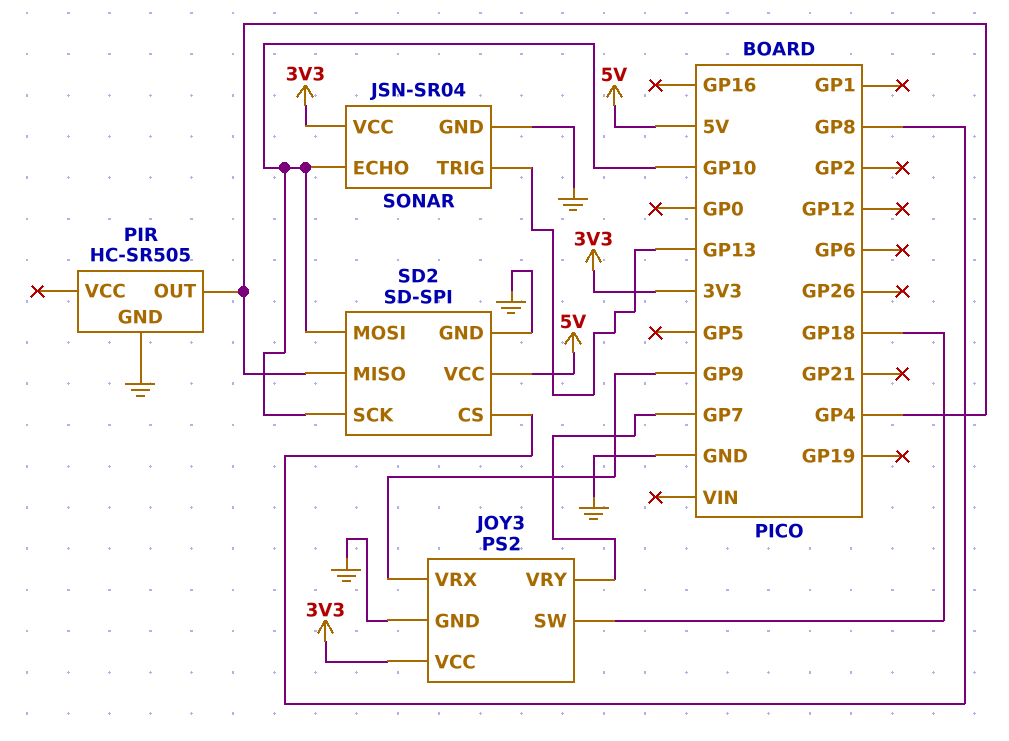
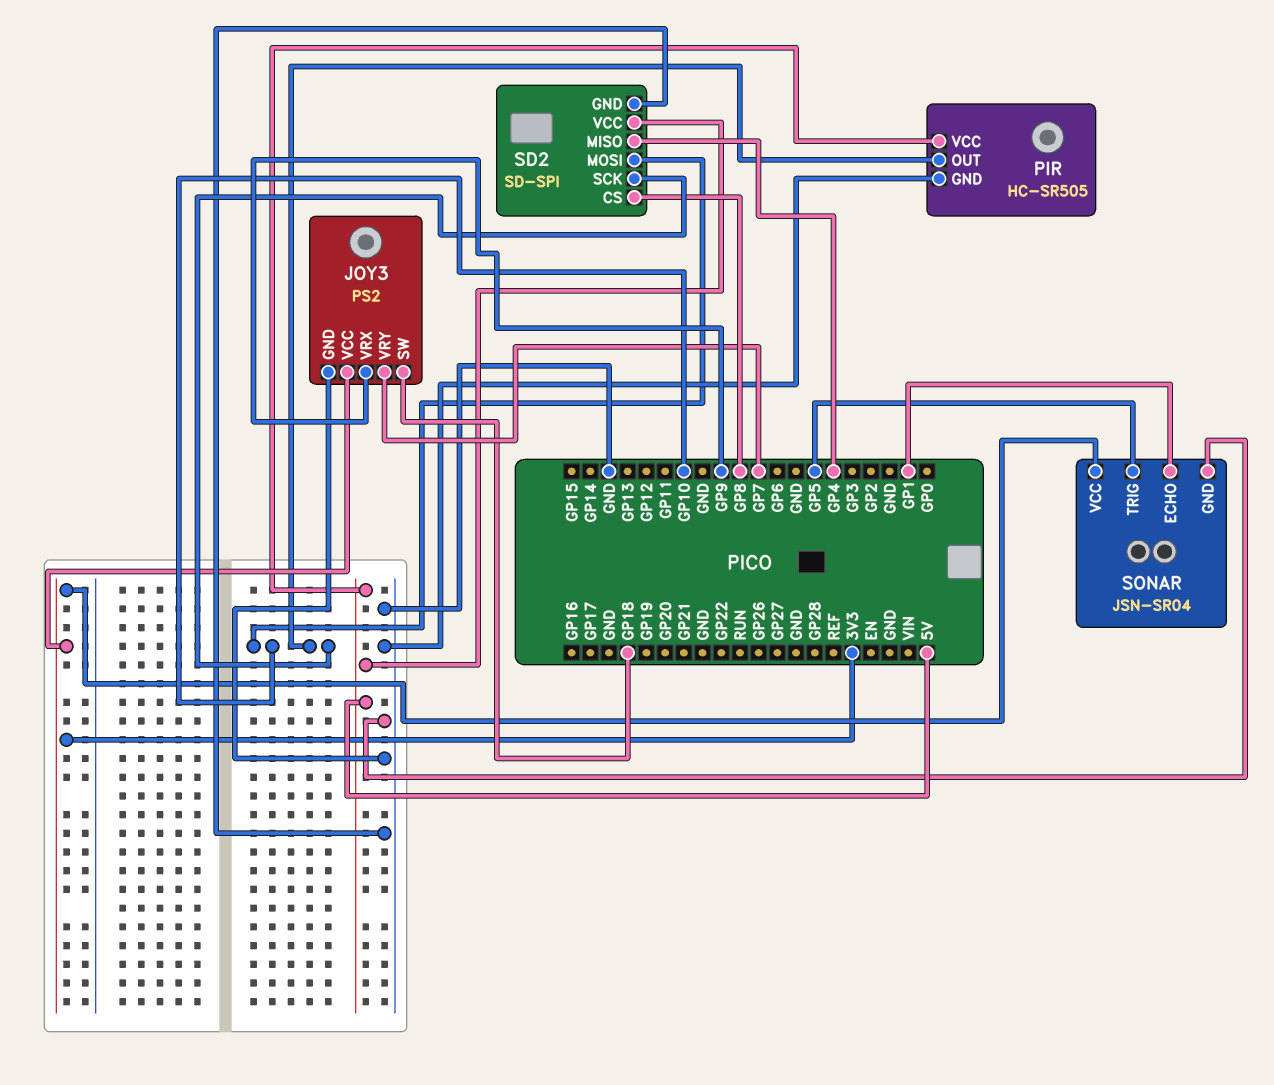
PIR pin OUT: GP4 -> GP10
PIR pin VCC: none -> 5V
SONAR pin ECHO: GP10 -> GP1
SONAR pin TRIG: GP13 -> GP5

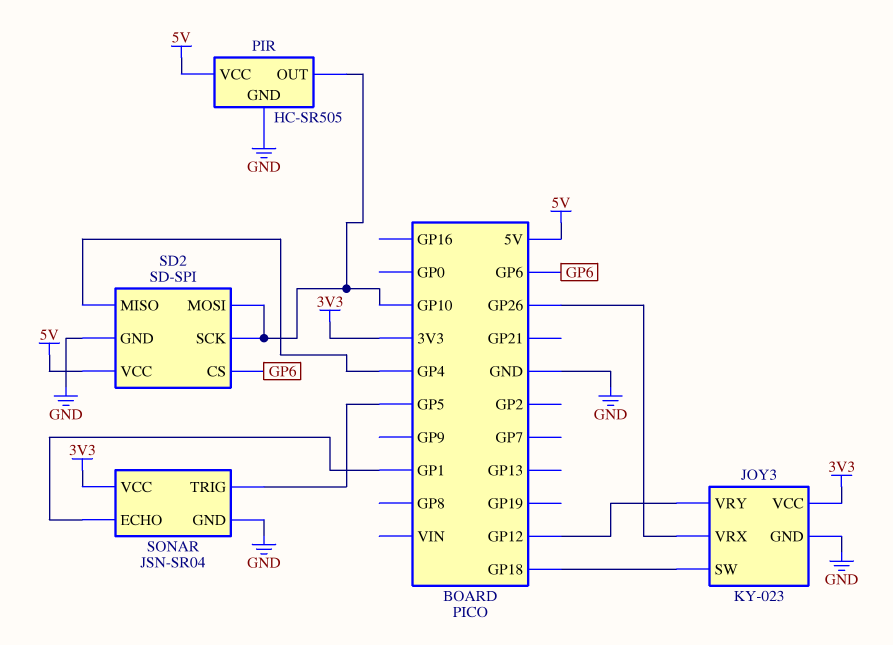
JOY3: PS2 -> KY-023
JOY3 pin VRX: GP9 -> GP26
JOY3 pin VRY: GP7 -> GP12
SD2 pin CS: GP8 -> GP6

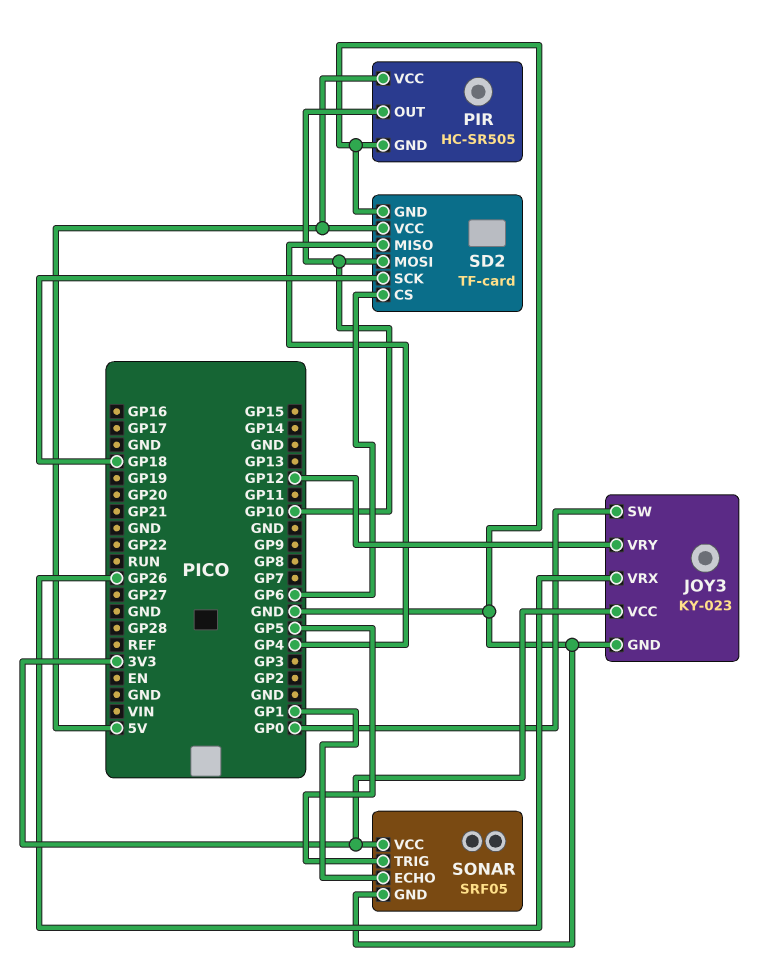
JOY3 pin SW: GP18 -> GP0
SD2: SD-SPI -> TF-card
SD2 pin SCK: GP10 -> GP18
SONAR: JSN-SR04 -> SRF05

